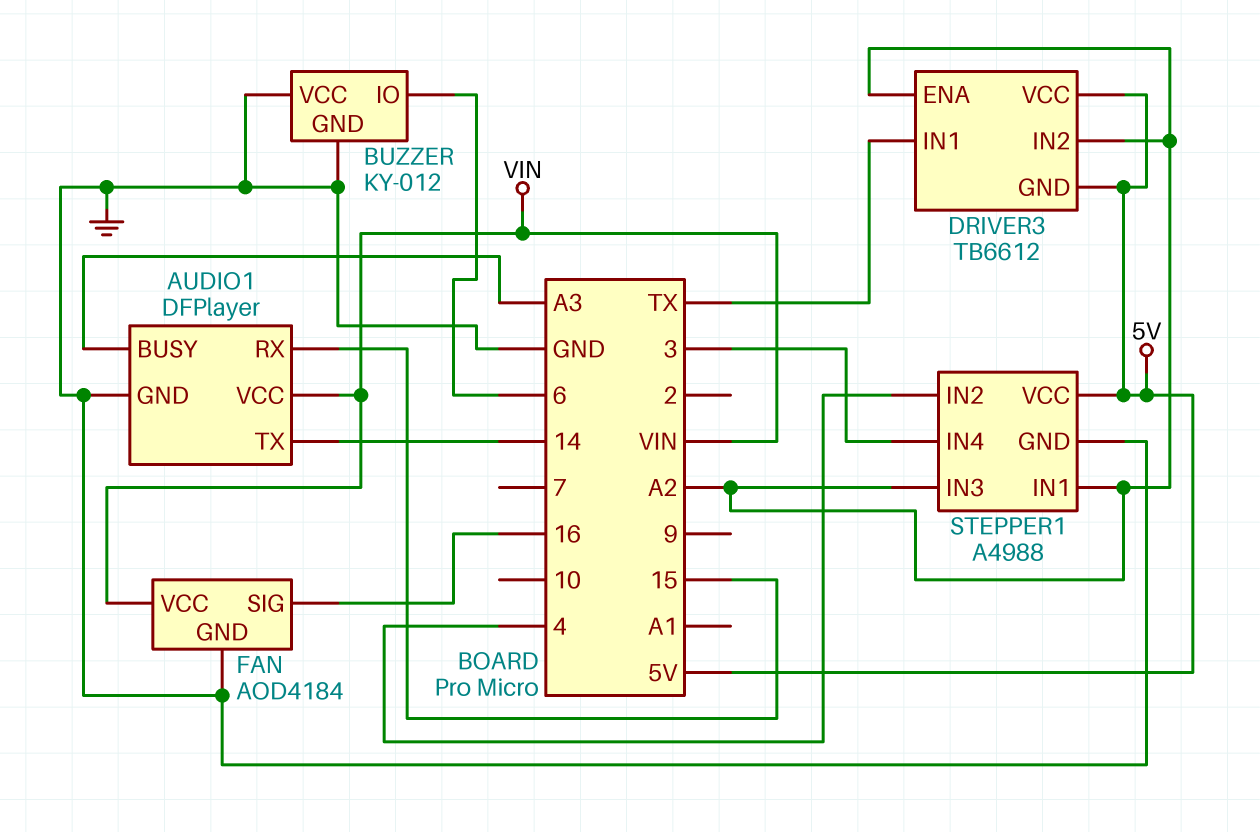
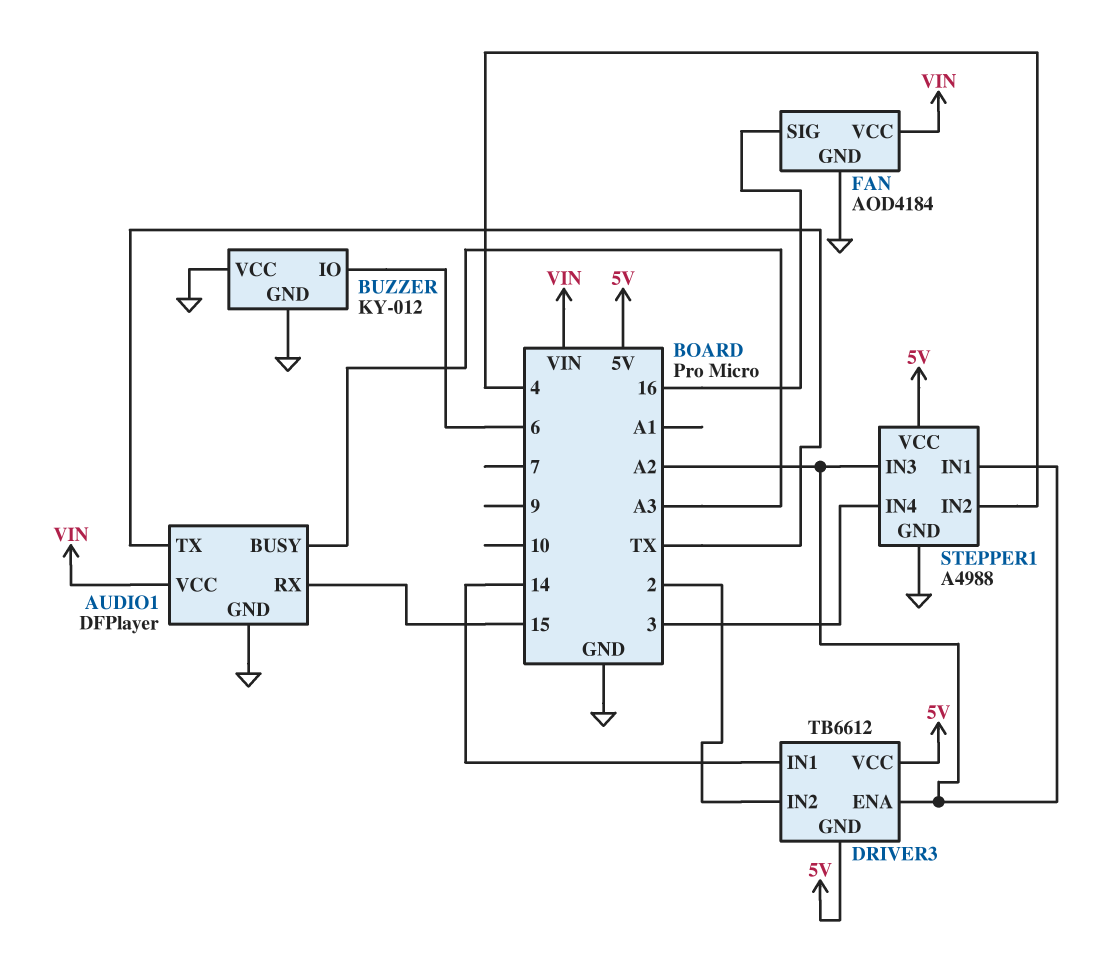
AUDIO1 pin TX: 14 -> TX
DRIVER3 pin IN1: TX -> 14
DRIVER3 pin IN2: A2 -> 2

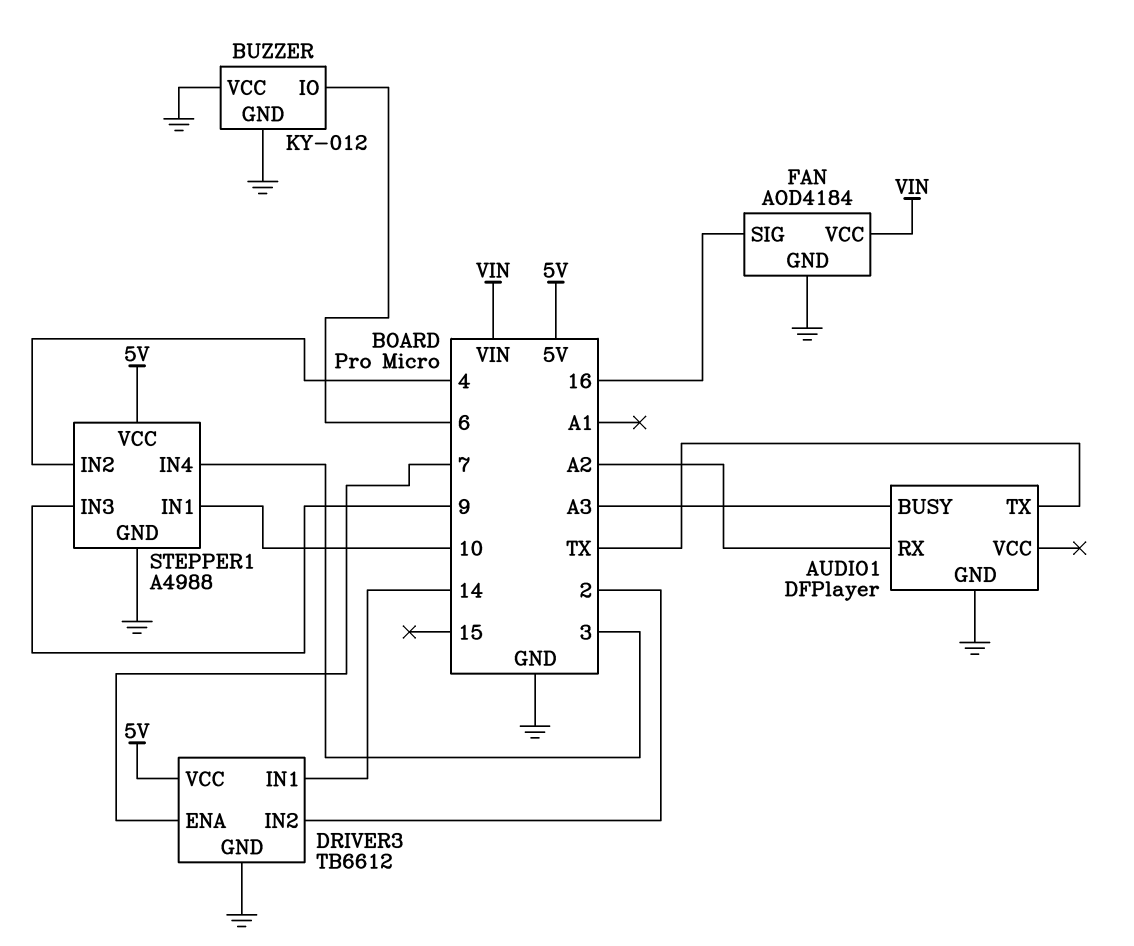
AUDIO1 pin RX: 15 -> A2
AUDIO1 pin VCC: VIN -> none
DRIVER3 pin ENA: A2 -> 7
DRIVER3 pin GND: 5V -> GND
STEPPER1 pin IN1: A2 -> 10
STEPPER1 pin IN3: A2 -> 9

